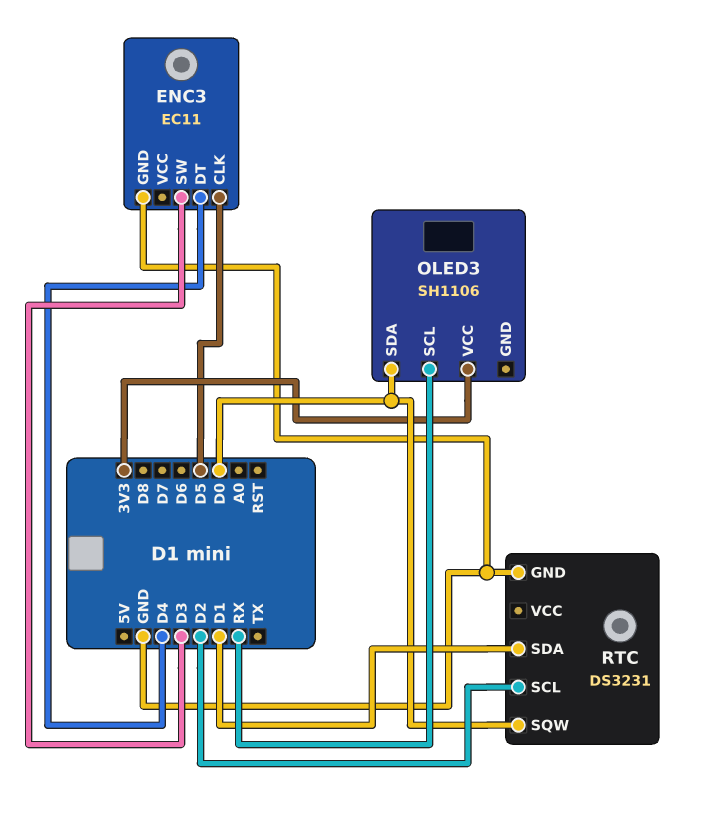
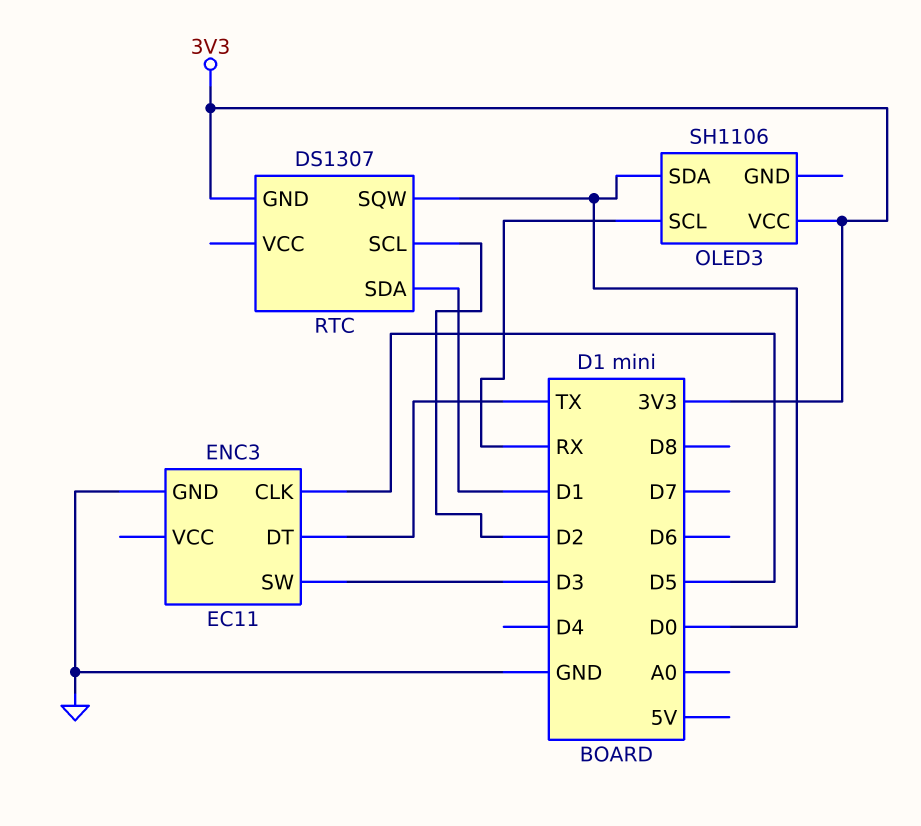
ENC3 pin DT: D4 -> TX
RTC: DS3231 -> DS1307
RTC pin GND: GND -> 3V3

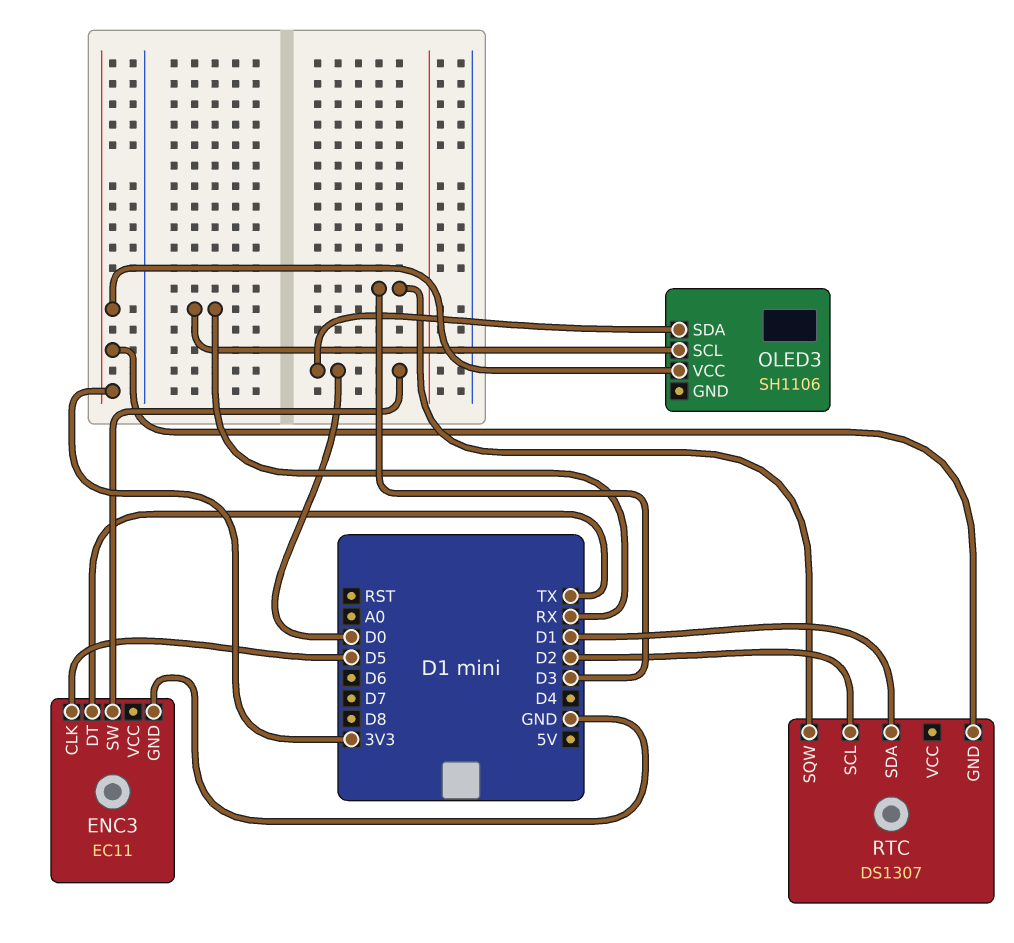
ENC3 pin SW: D3 -> D0
RTC pin SQW: D0 -> D3

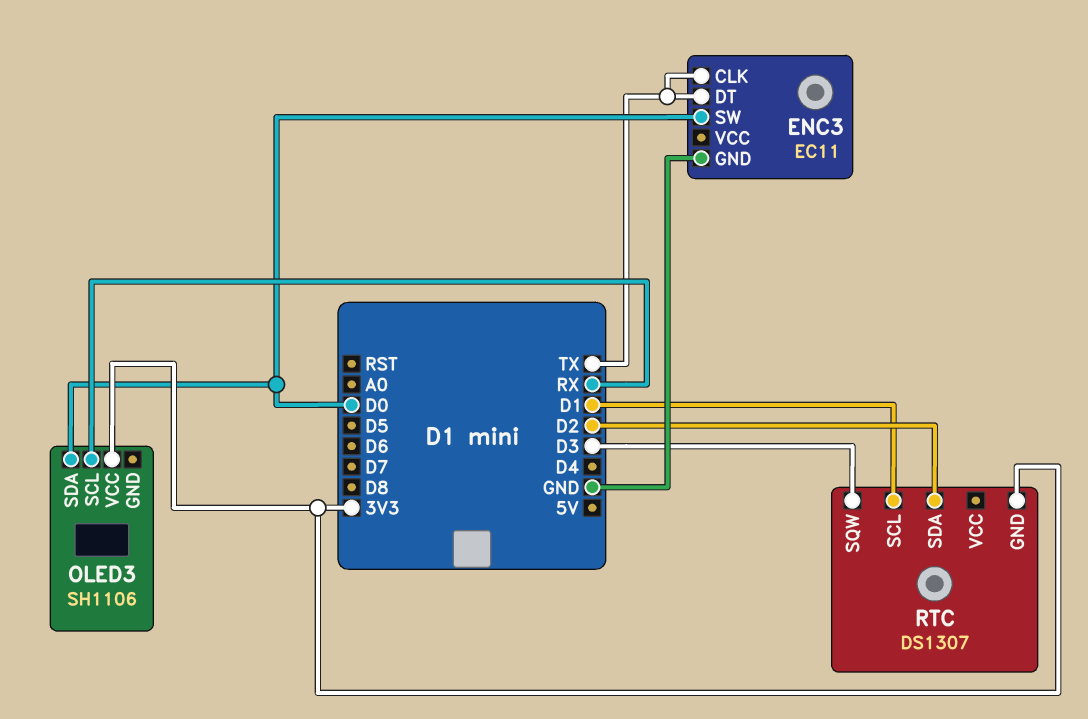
ENC3 pin CLK: D5 -> TX
RTC pin SCL: D2 -> D1
RTC pin SDA: D1 -> D2

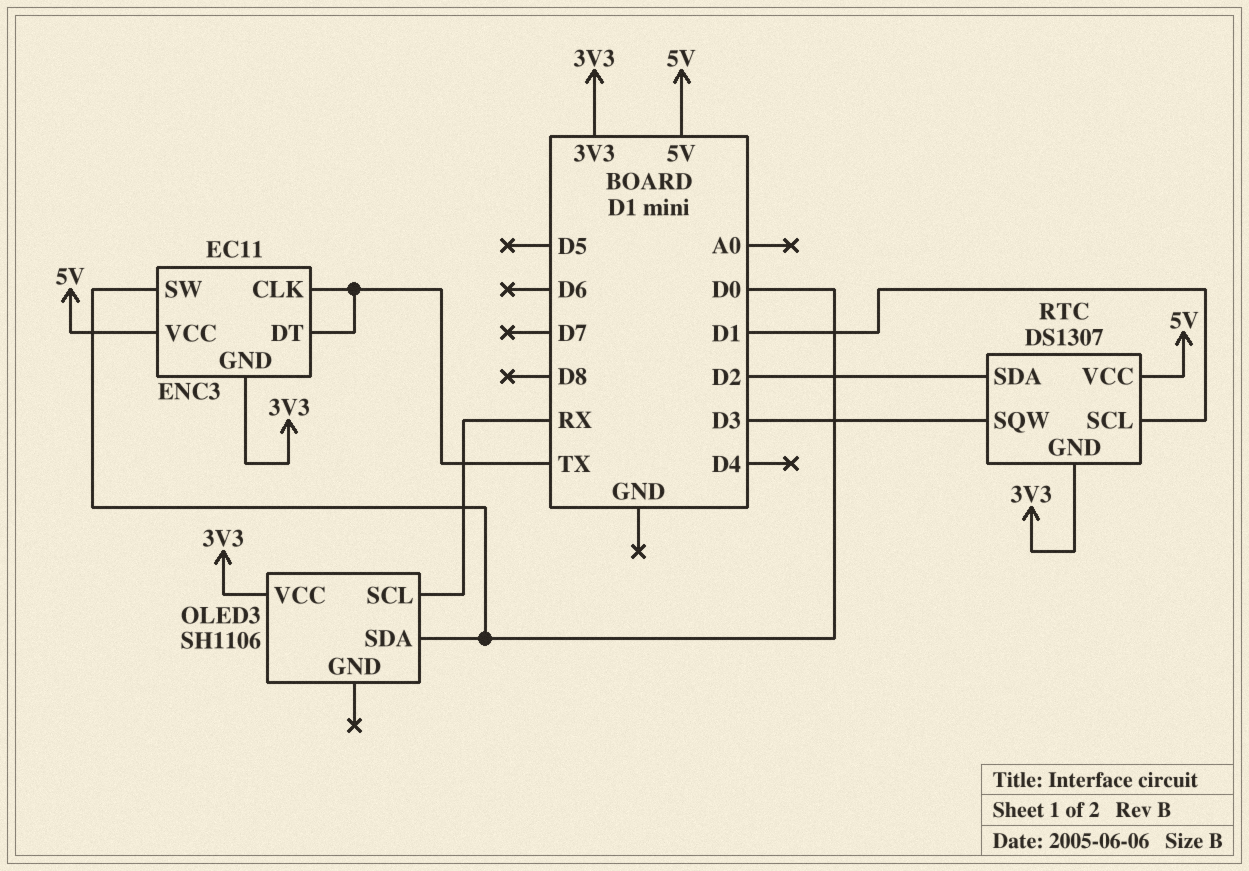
ENC3 pin GND: GND -> 3V3
ENC3 pin VCC: none -> 5V
RTC pin VCC: none -> 5V

